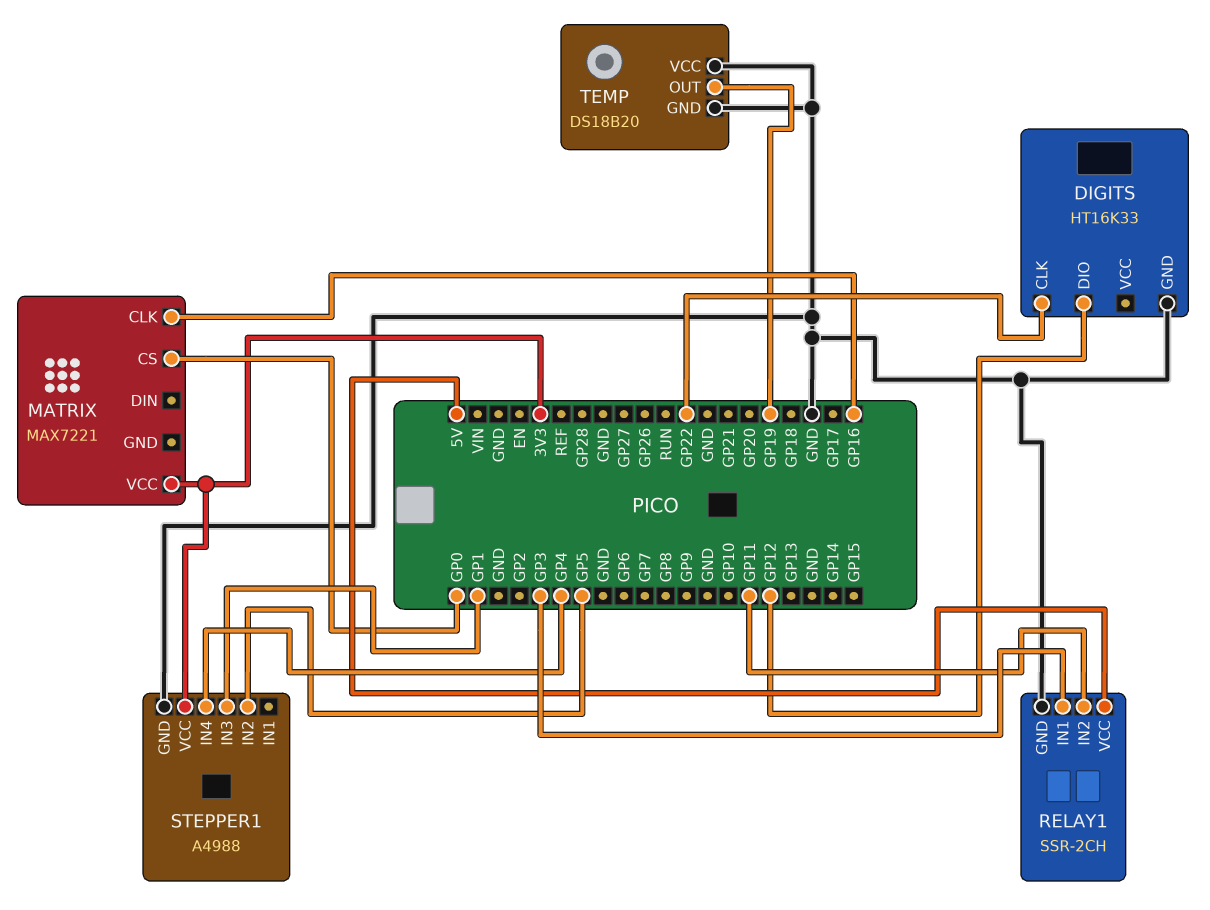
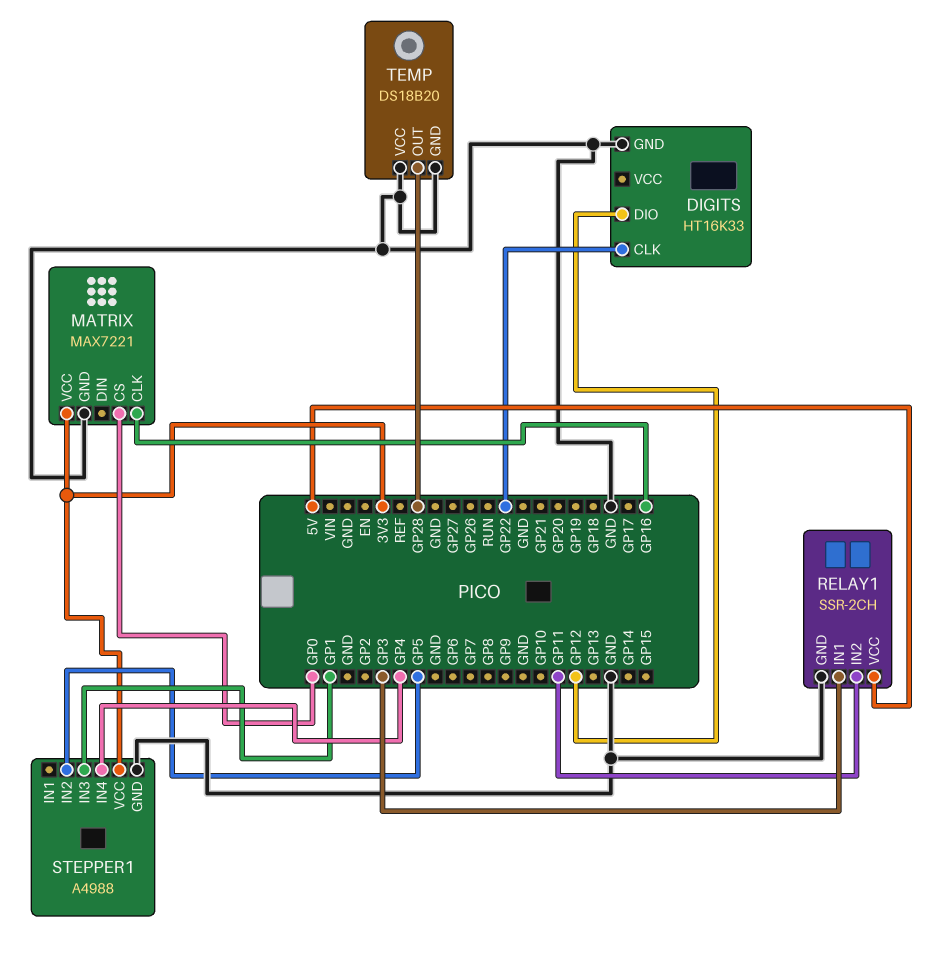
MATRIX pin GND: none -> GND
TEMP pin OUT: GP19 -> GP28

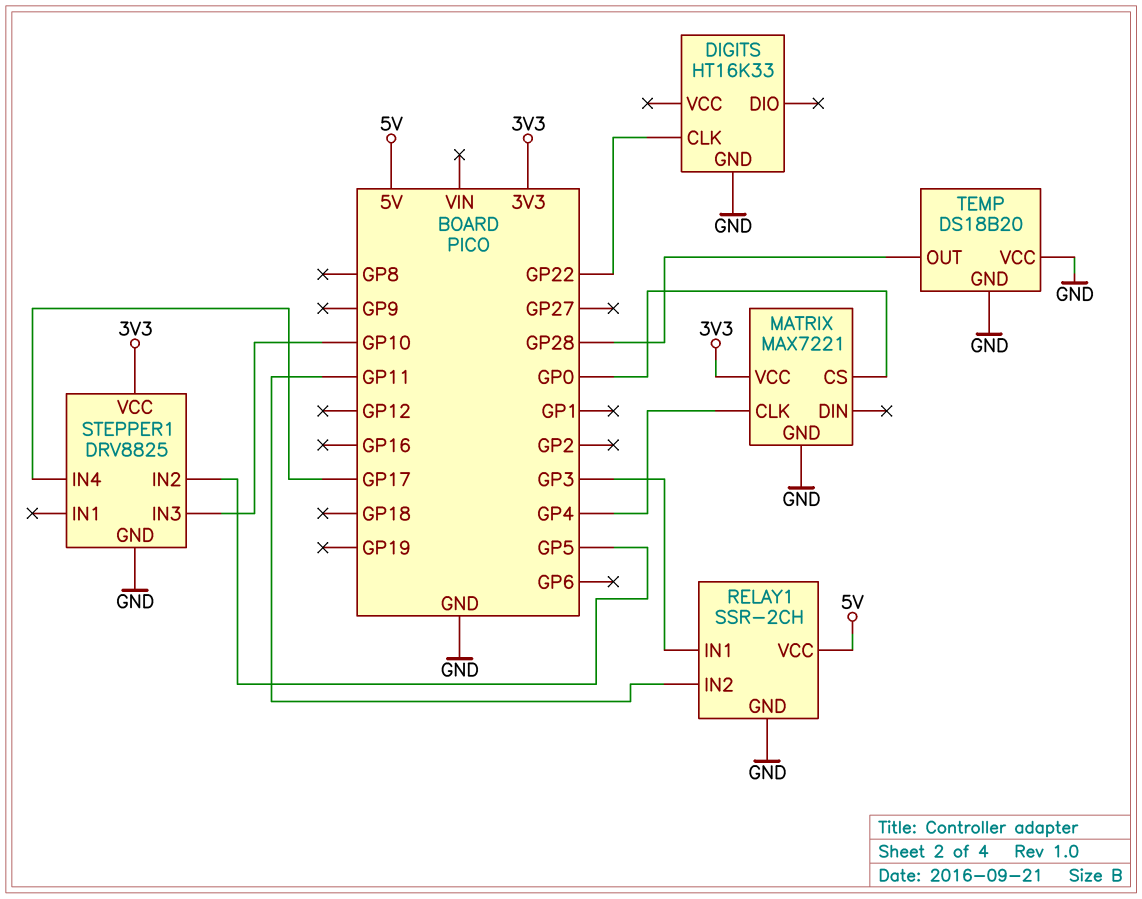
DIGITS pin DIO: GP12 -> none
MATRIX pin CLK: GP16 -> GP4
STEPPER1: A4988 -> DRV8825
STEPPER1 pin IN3: GP1 -> GP10
STEPPER1 pin IN4: GP4 -> GP17

